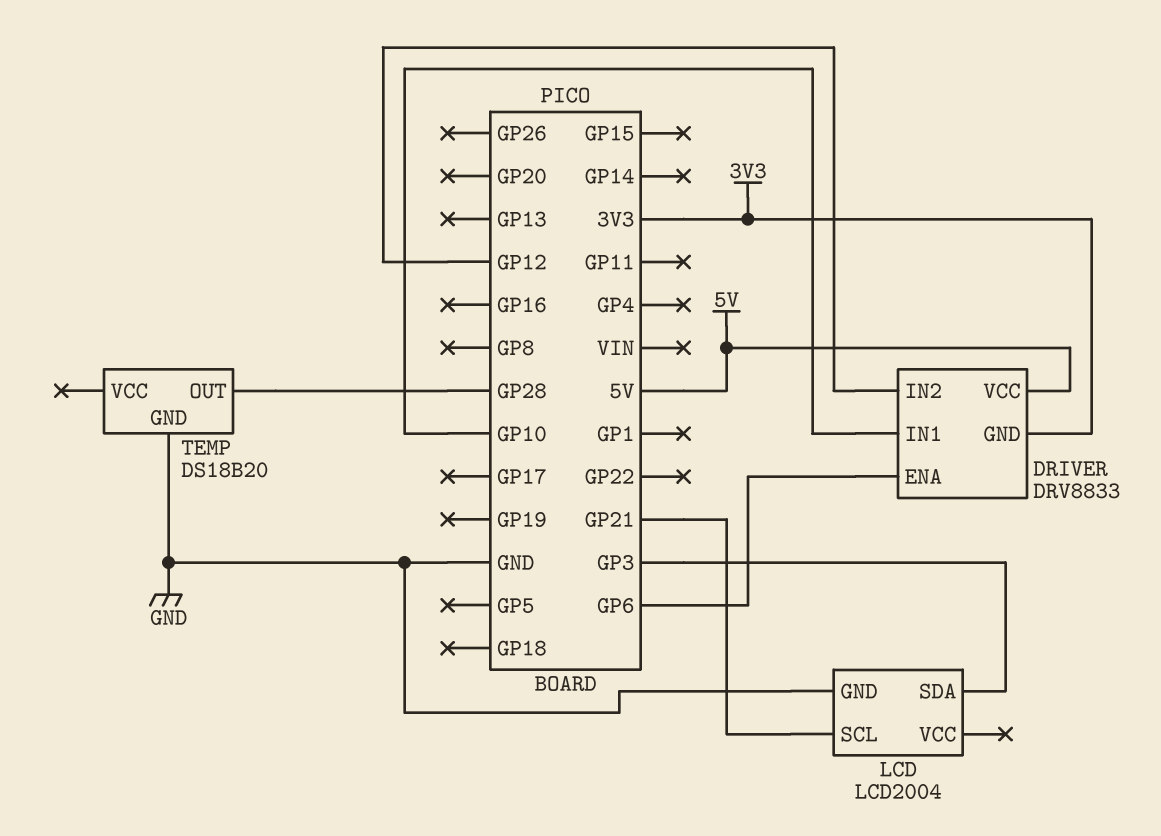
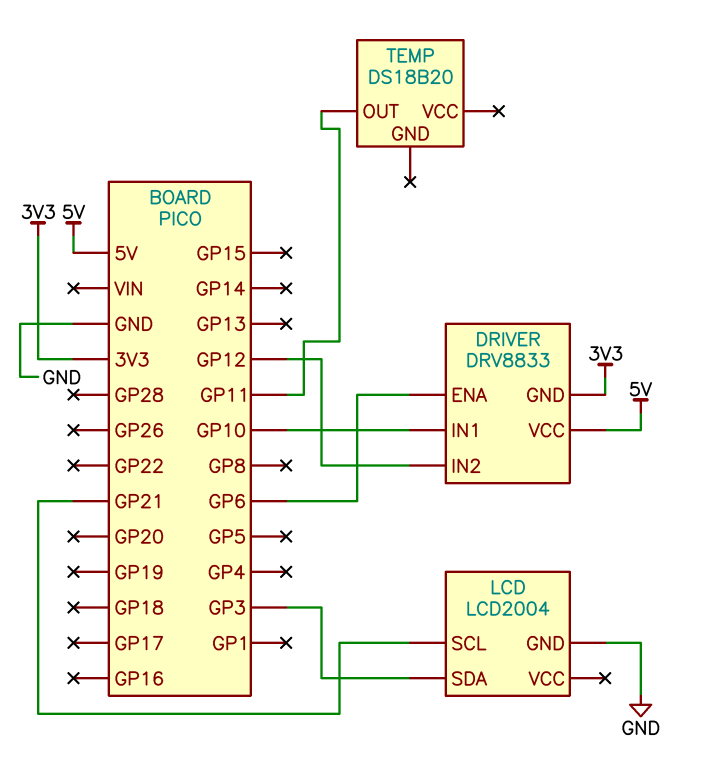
TEMP pin GND: GND -> none
TEMP pin OUT: GP28 -> GP11

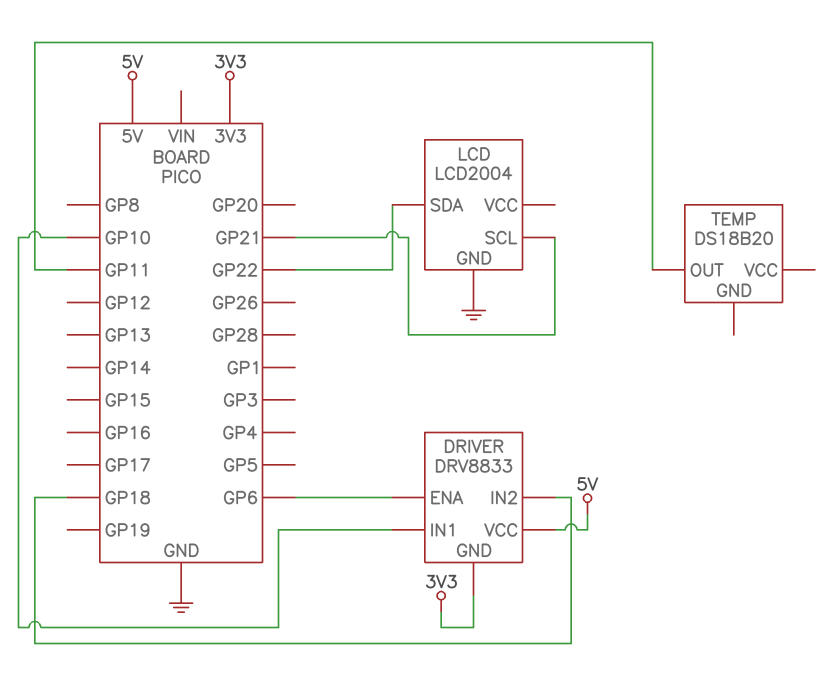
DRIVER pin IN2: GP12 -> GP18
LCD pin SDA: GP3 -> GP22

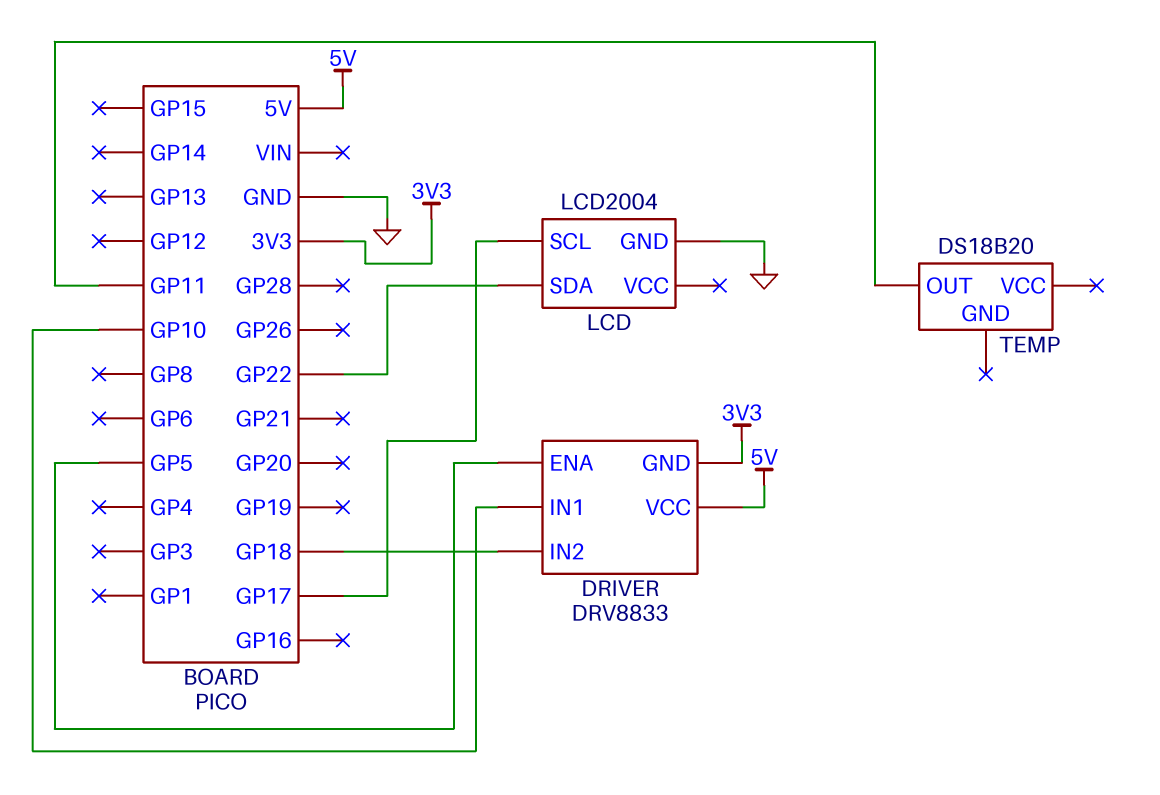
DRIVER pin ENA: GP6 -> GP5
LCD pin SCL: GP21 -> GP17

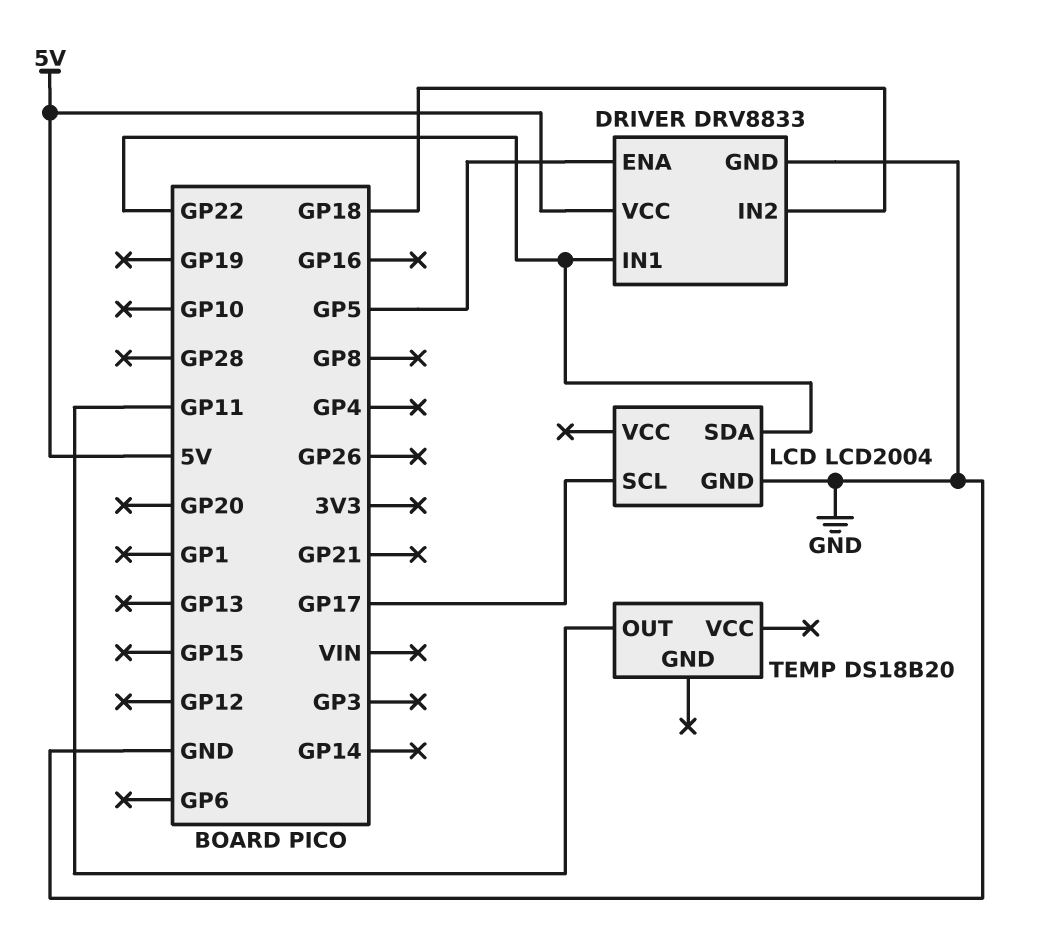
DRIVER pin GND: 3V3 -> GND
DRIVER pin IN1: GP10 -> GP22

